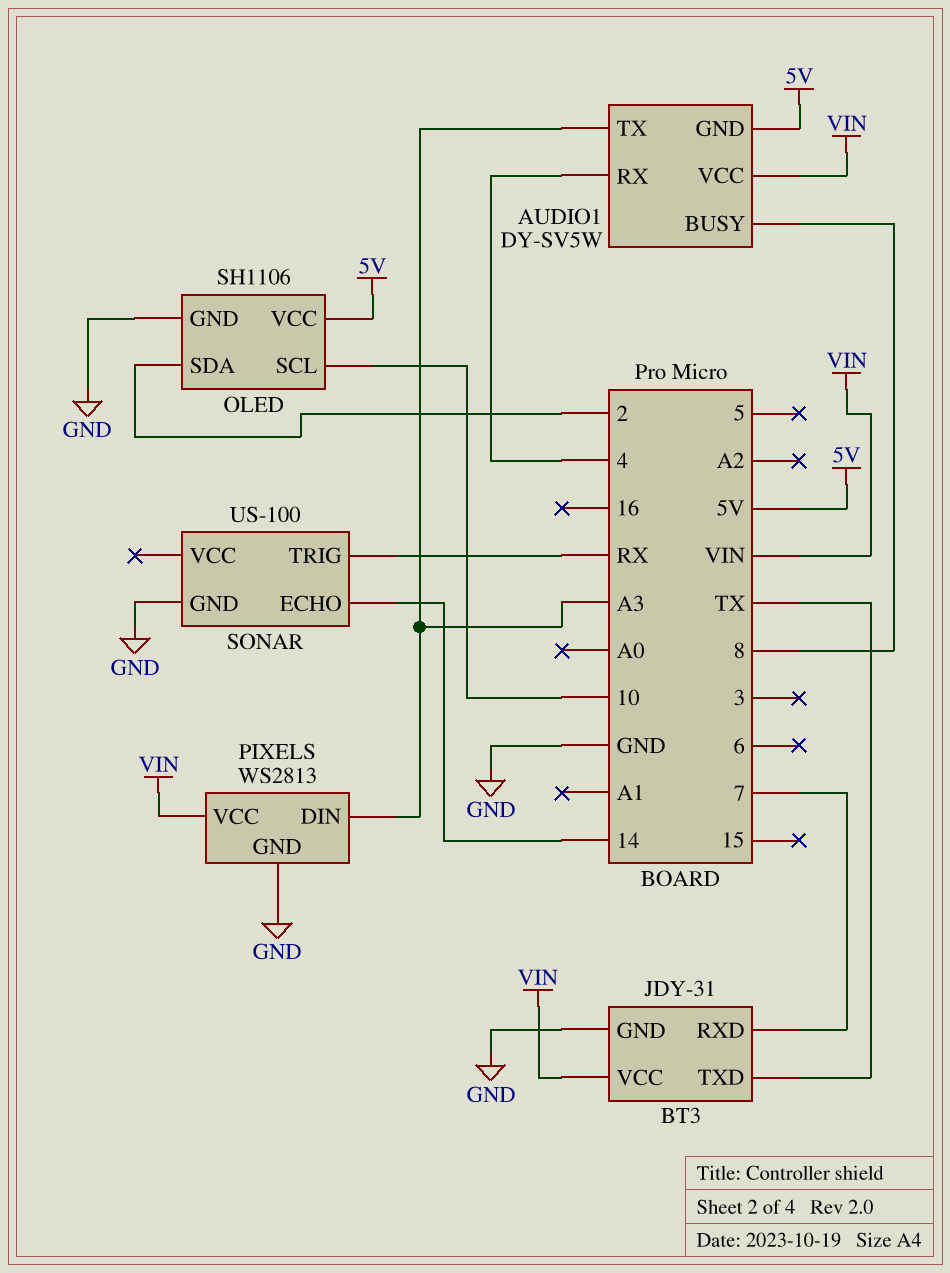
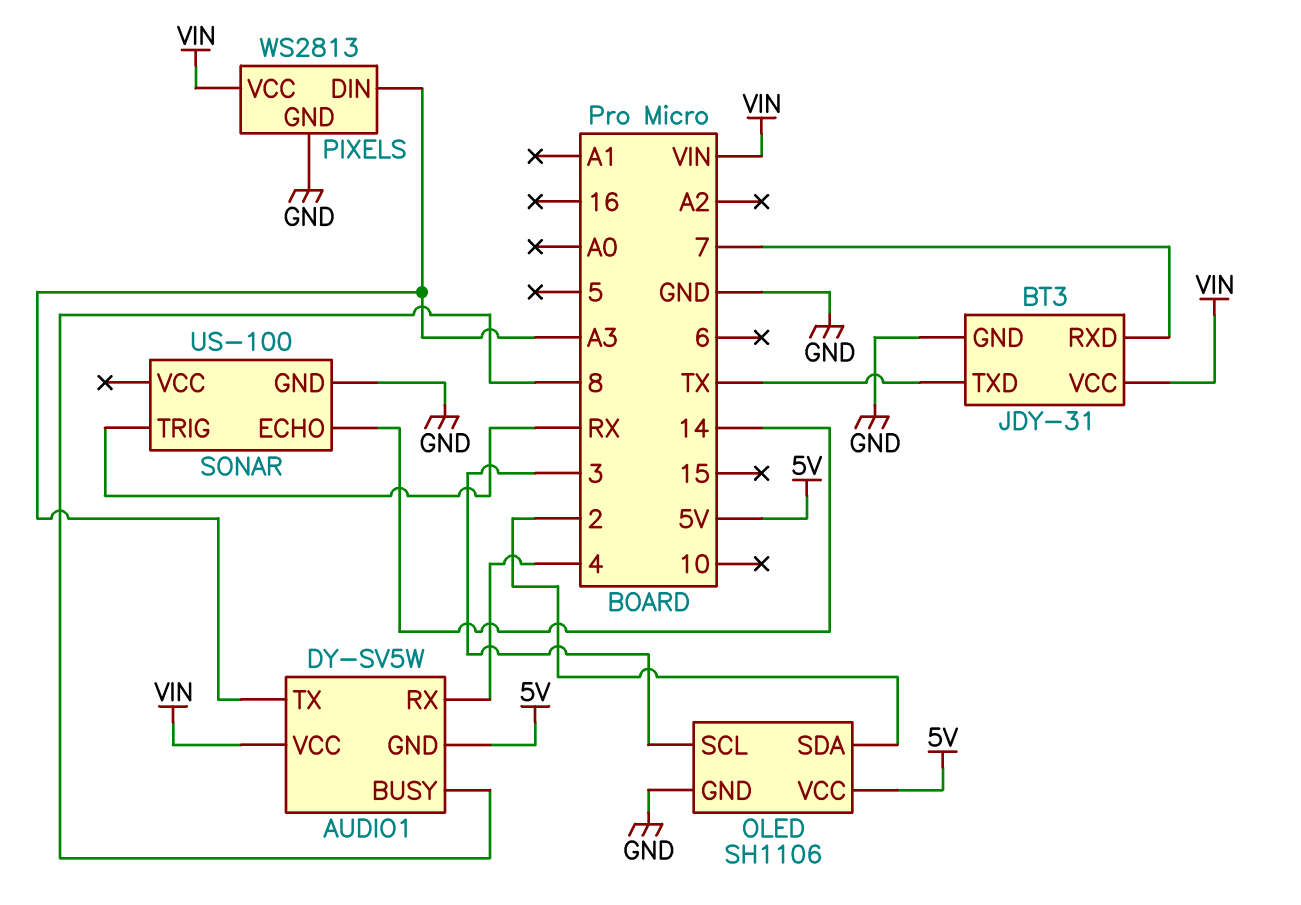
OLED pin SCL: 10 -> 3

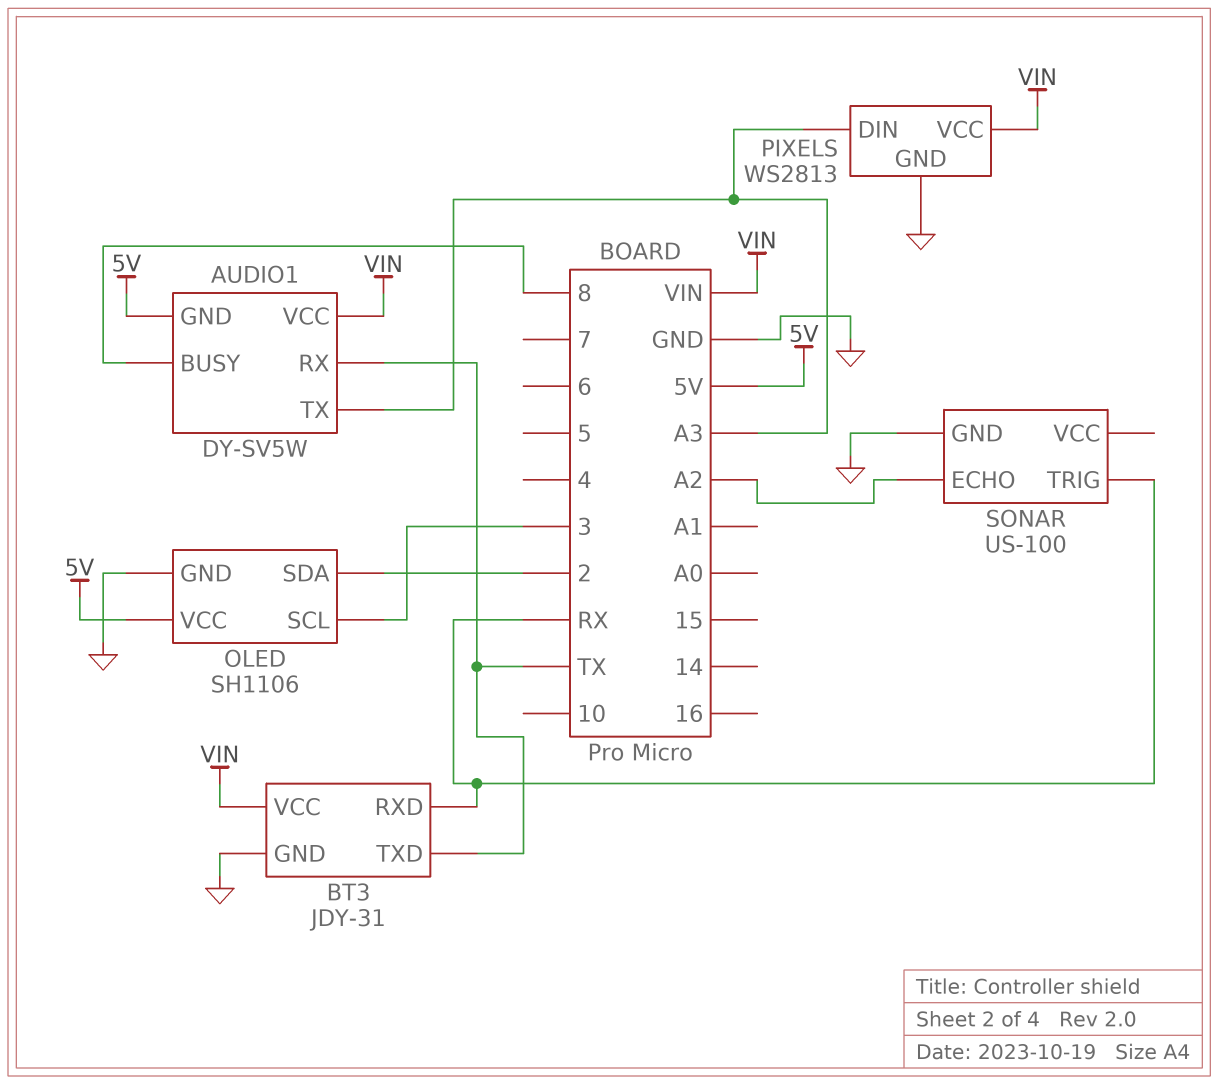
AUDIO1 pin RX: 4 -> TX
BT3 pin RXD: 7 -> RX
SONAR pin ECHO: 14 -> A2

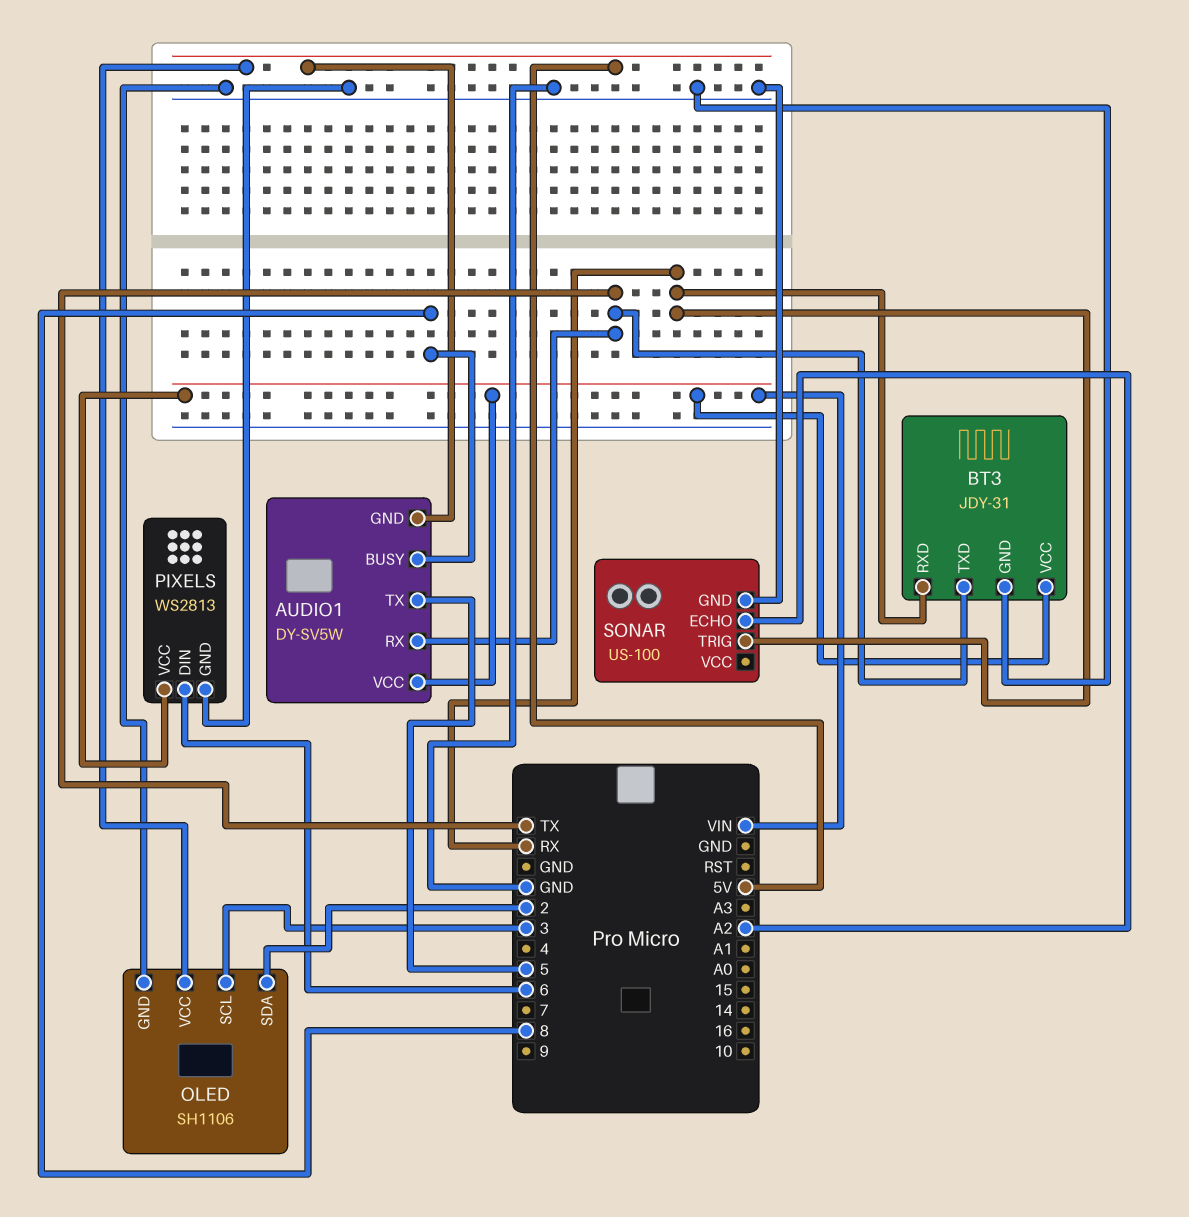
AUDIO1 pin TX: A3 -> 5
PIXELS pin DIN: A3 -> 6

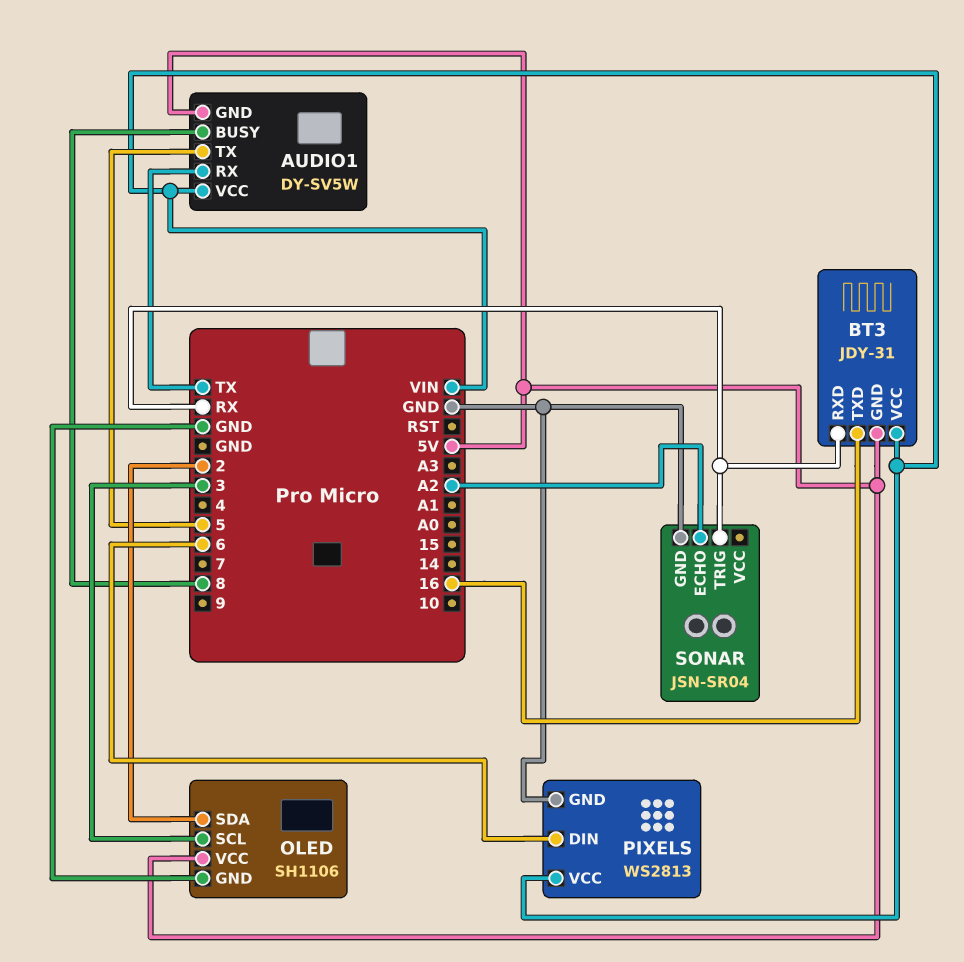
BT3 pin GND: GND -> 5V
BT3 pin TXD: TX -> 16
SONAR: US-100 -> JSN-SR04

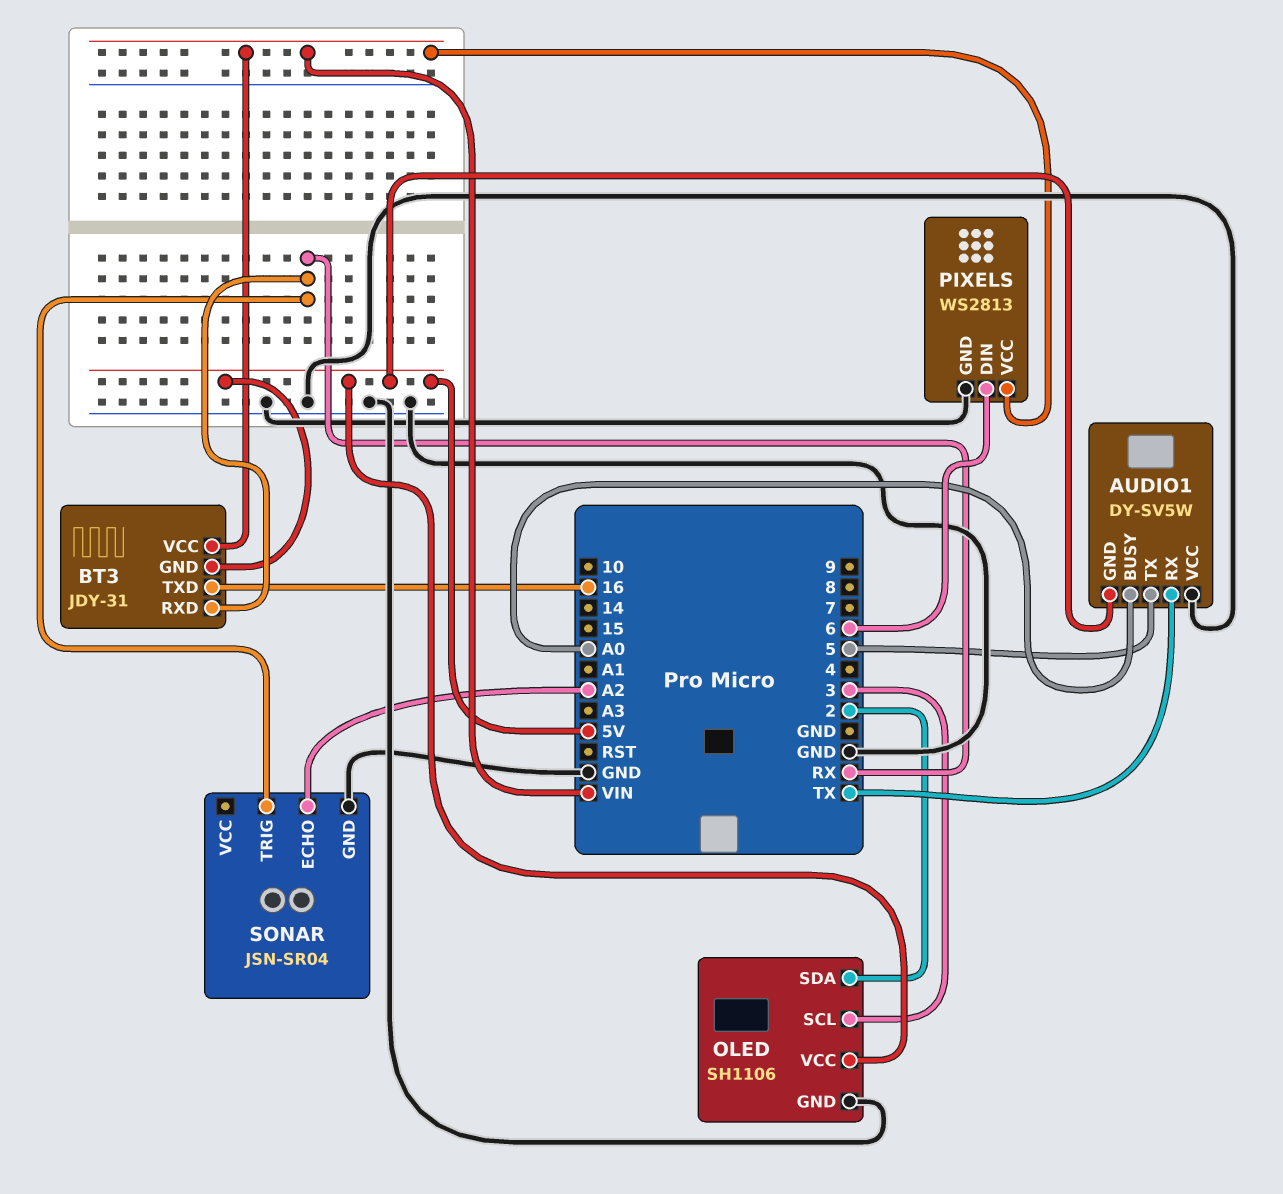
AUDIO1 pin BUSY: 8 -> A0
AUDIO1 pin VCC: VIN -> GND

